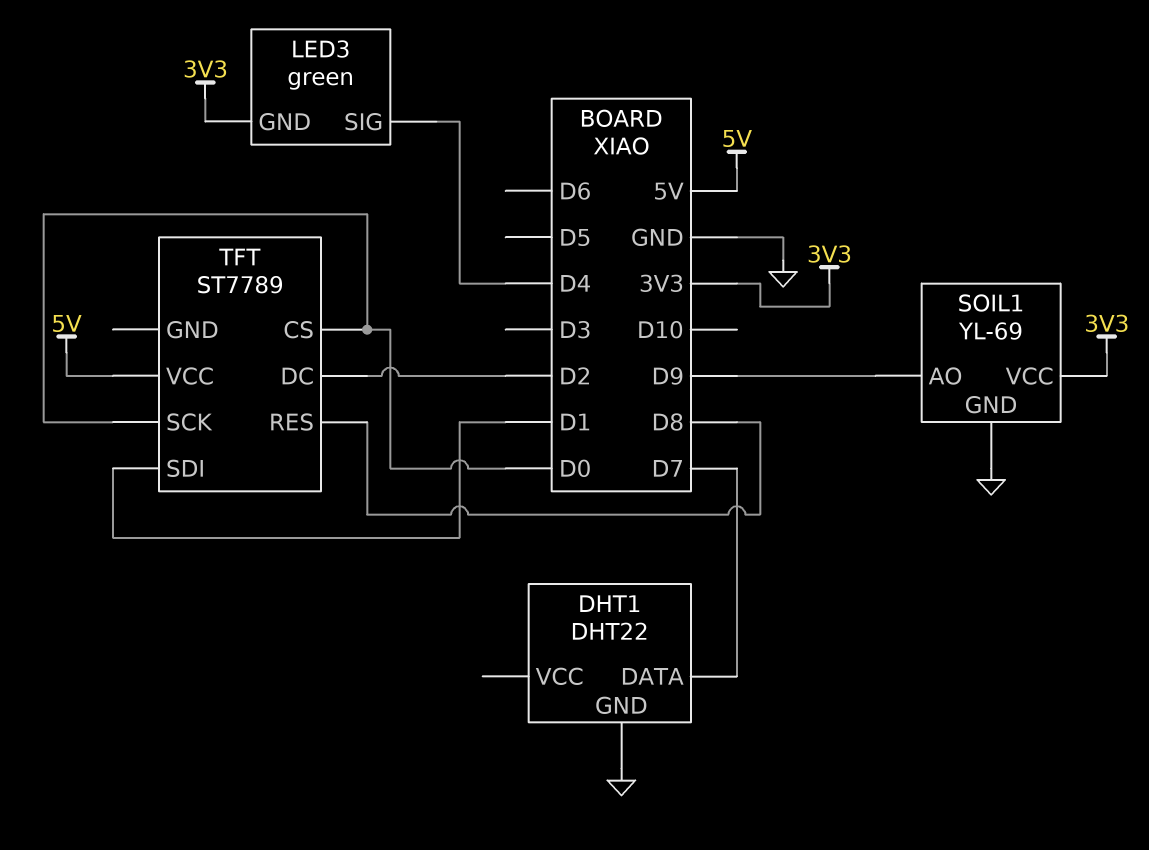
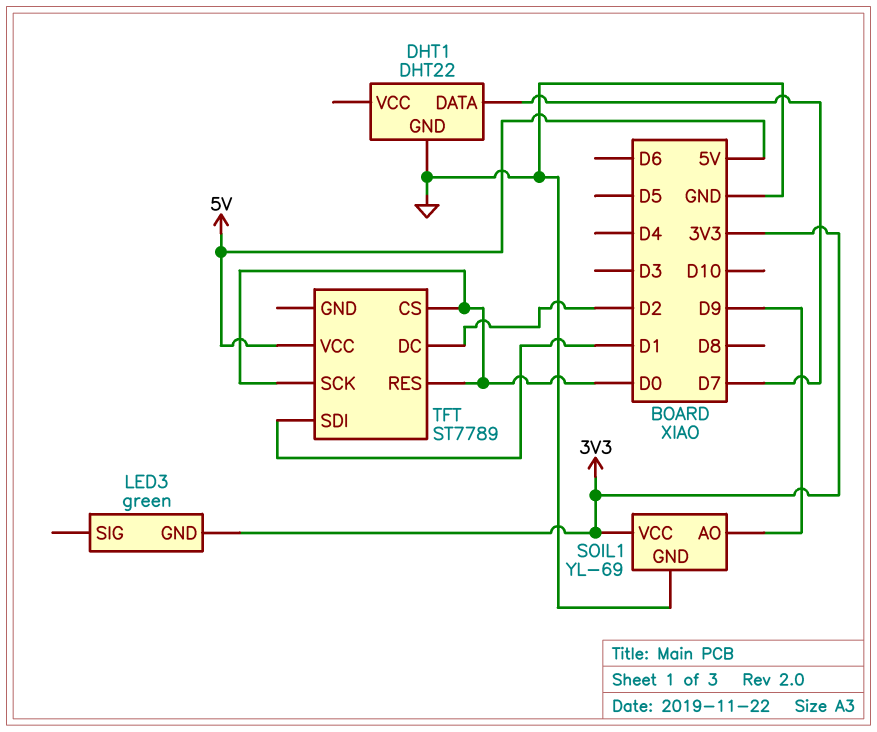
LED3 pin SIG: D4 -> none
TFT pin RES: D8 -> D0

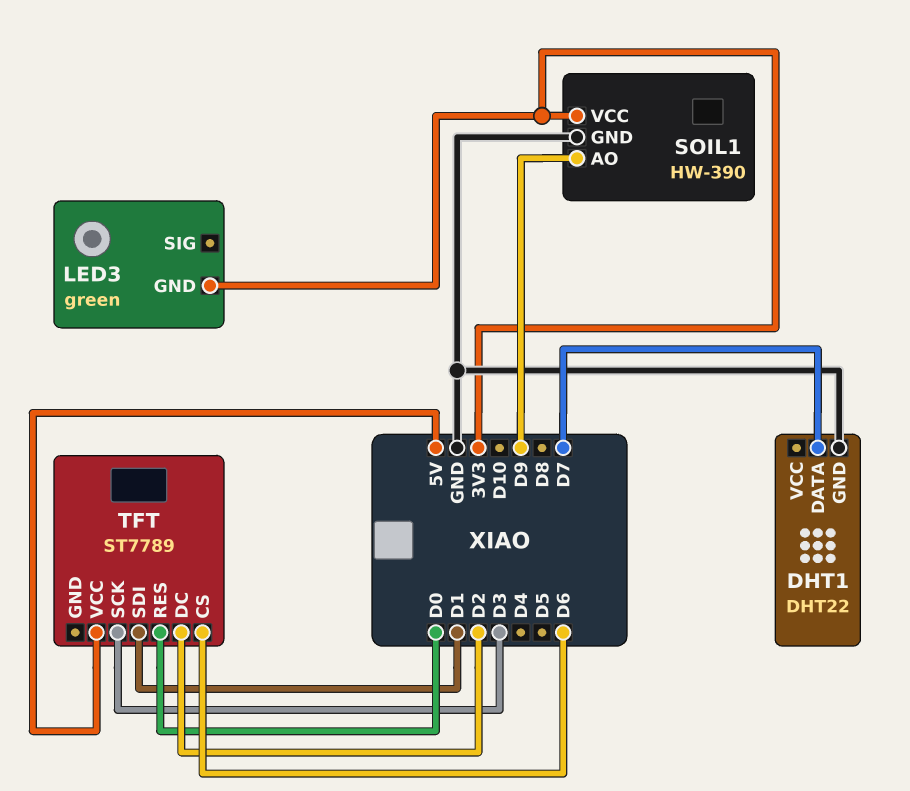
SOIL1: YL-69 -> HW-390
TFT pin CS: D0 -> D6
TFT pin SCK: D0 -> D3

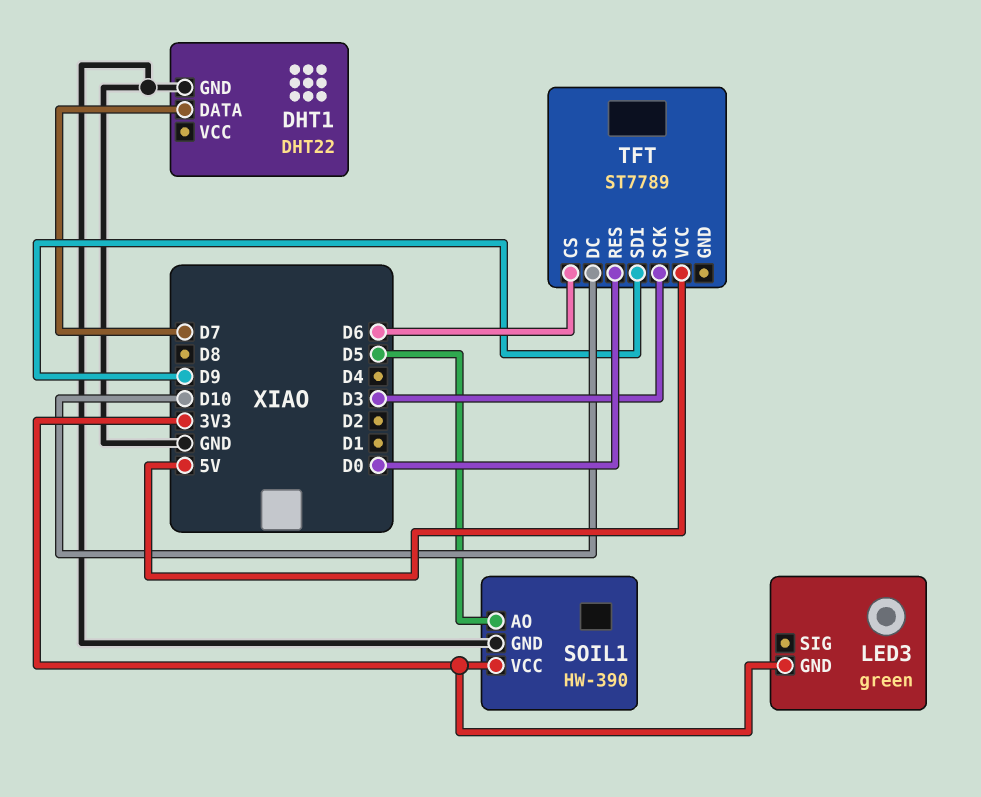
SOIL1 pin AO: D9 -> D5
TFT pin DC: D2 -> D10
TFT pin SDI: D1 -> D9

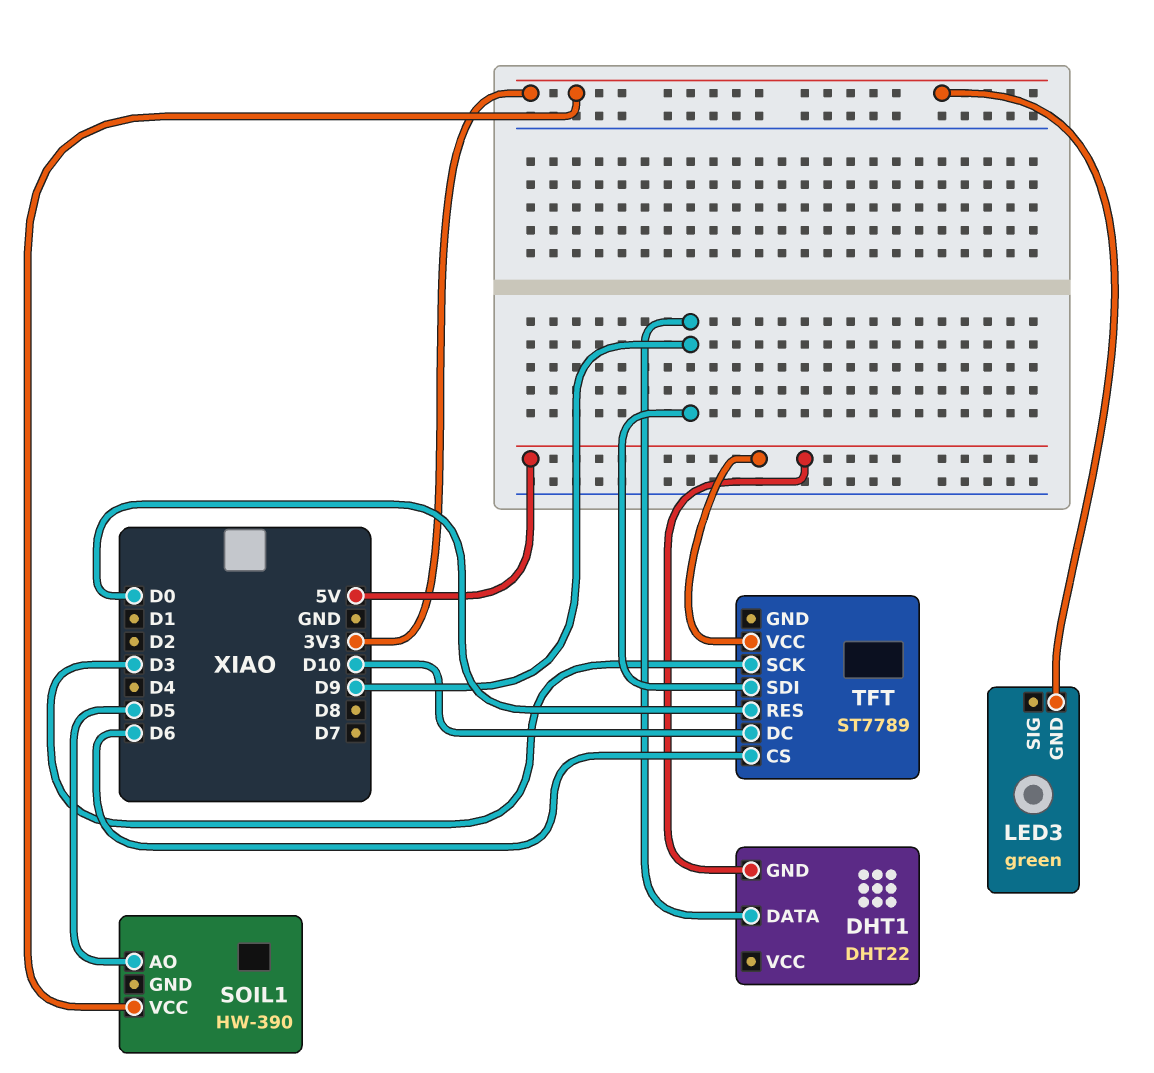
DHT1 pin DATA: D7 -> D9
DHT1 pin GND: GND -> 5V
SOIL1 pin GND: GND -> none

